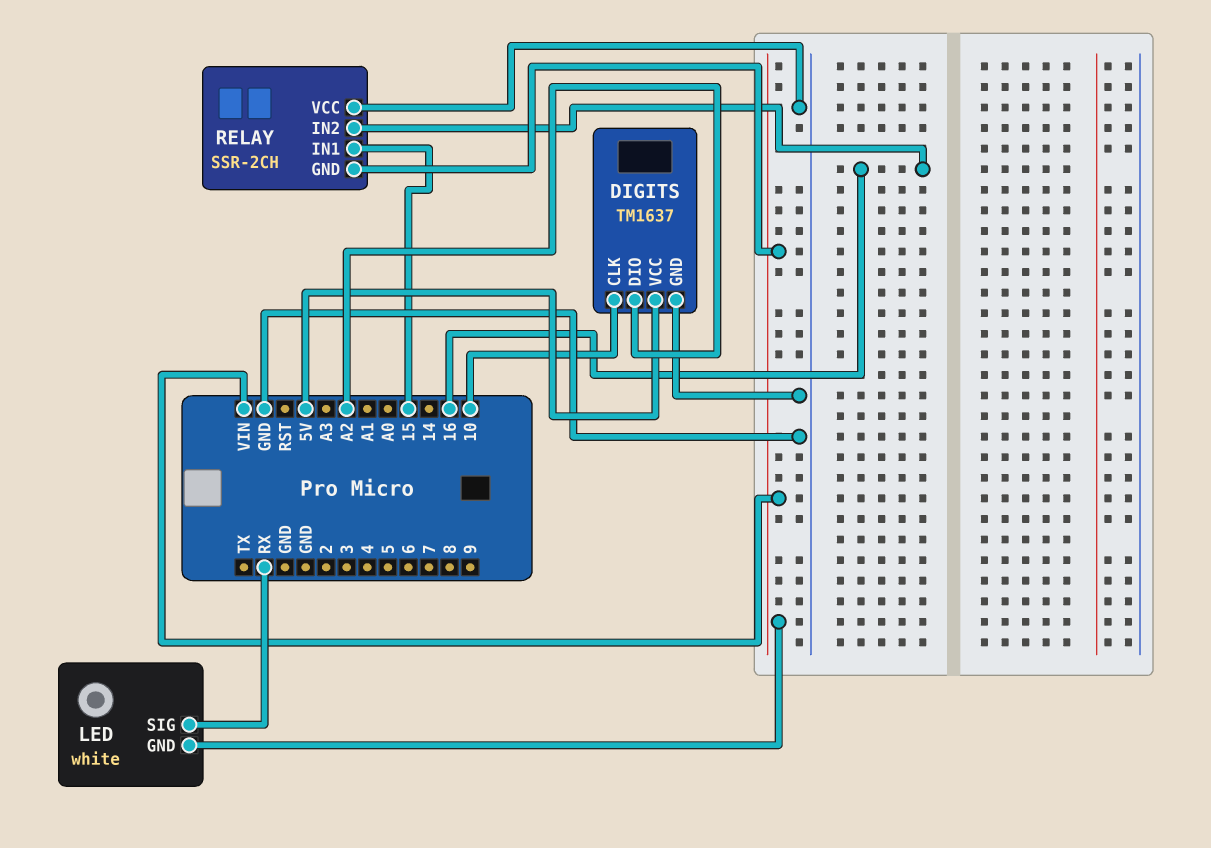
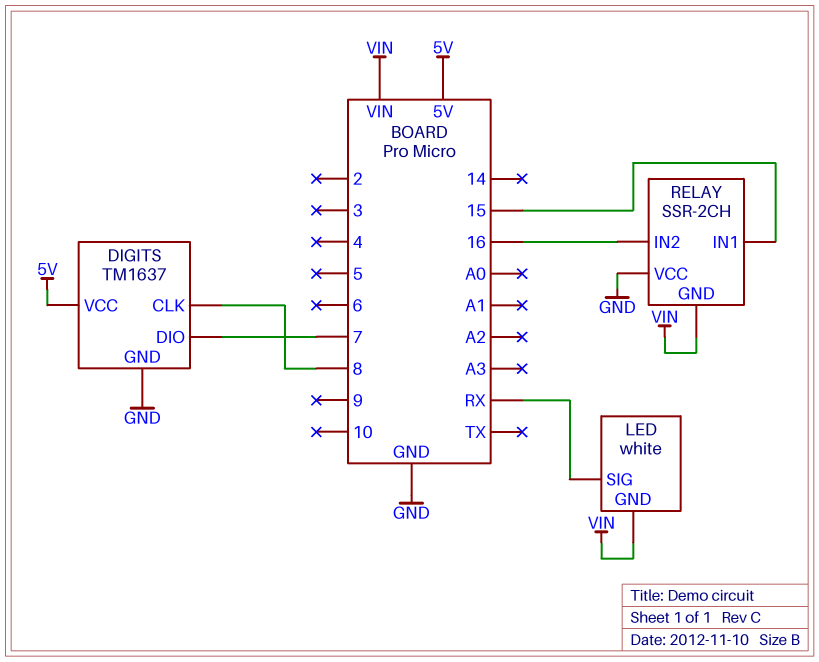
DIGITS pin CLK: 10 -> 8
DIGITS pin DIO: A2 -> 7

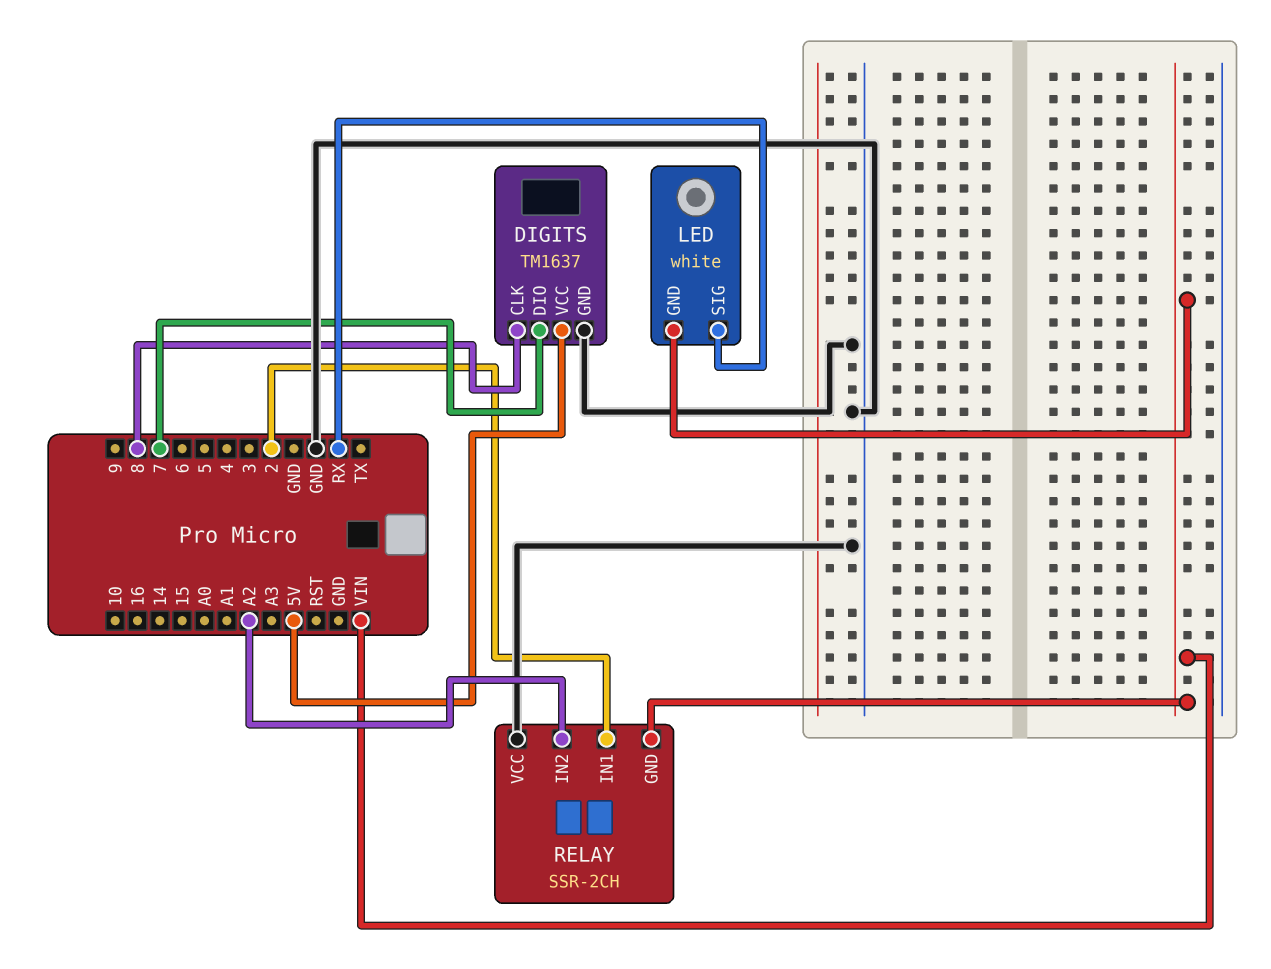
RELAY pin IN1: 15 -> 2
RELAY pin IN2: 16 -> A2

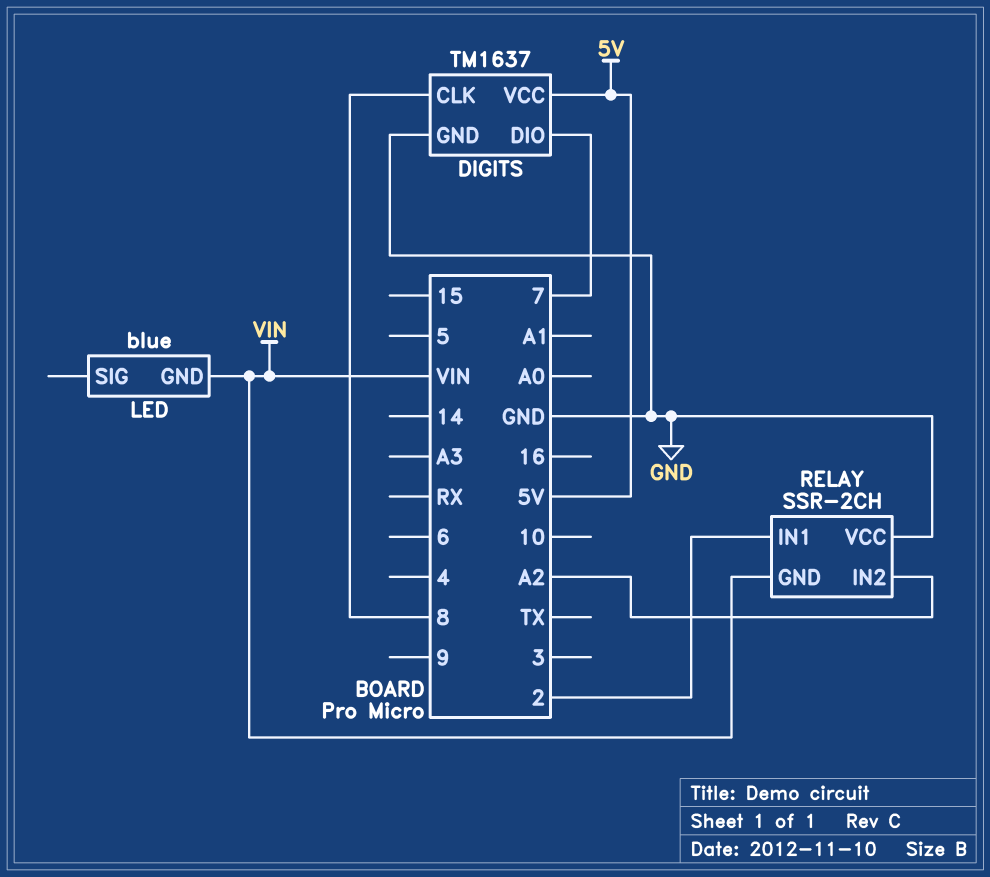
LED: white -> blue
LED pin SIG: RX -> none

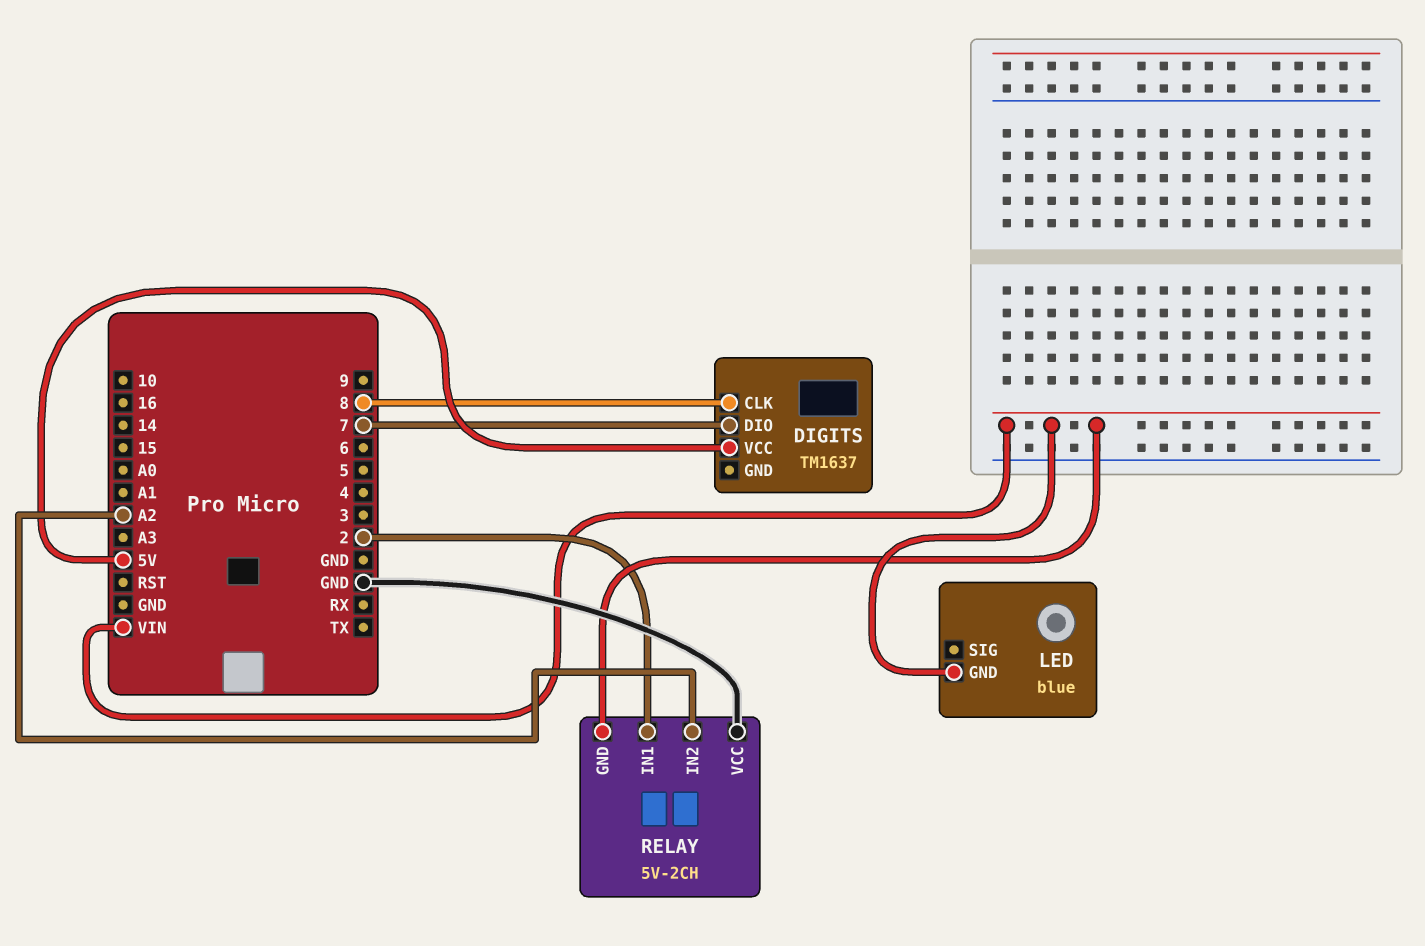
DIGITS pin GND: GND -> none
RELAY: SSR-2CH -> 5V-2CH

